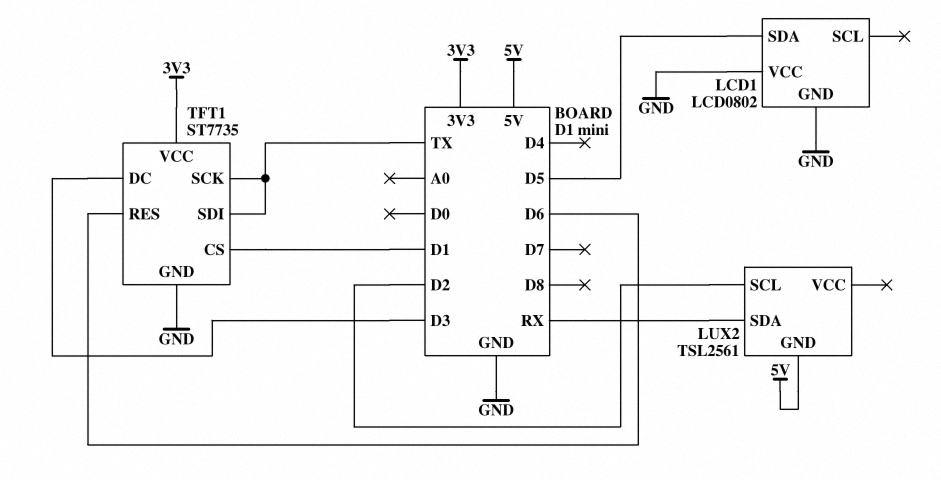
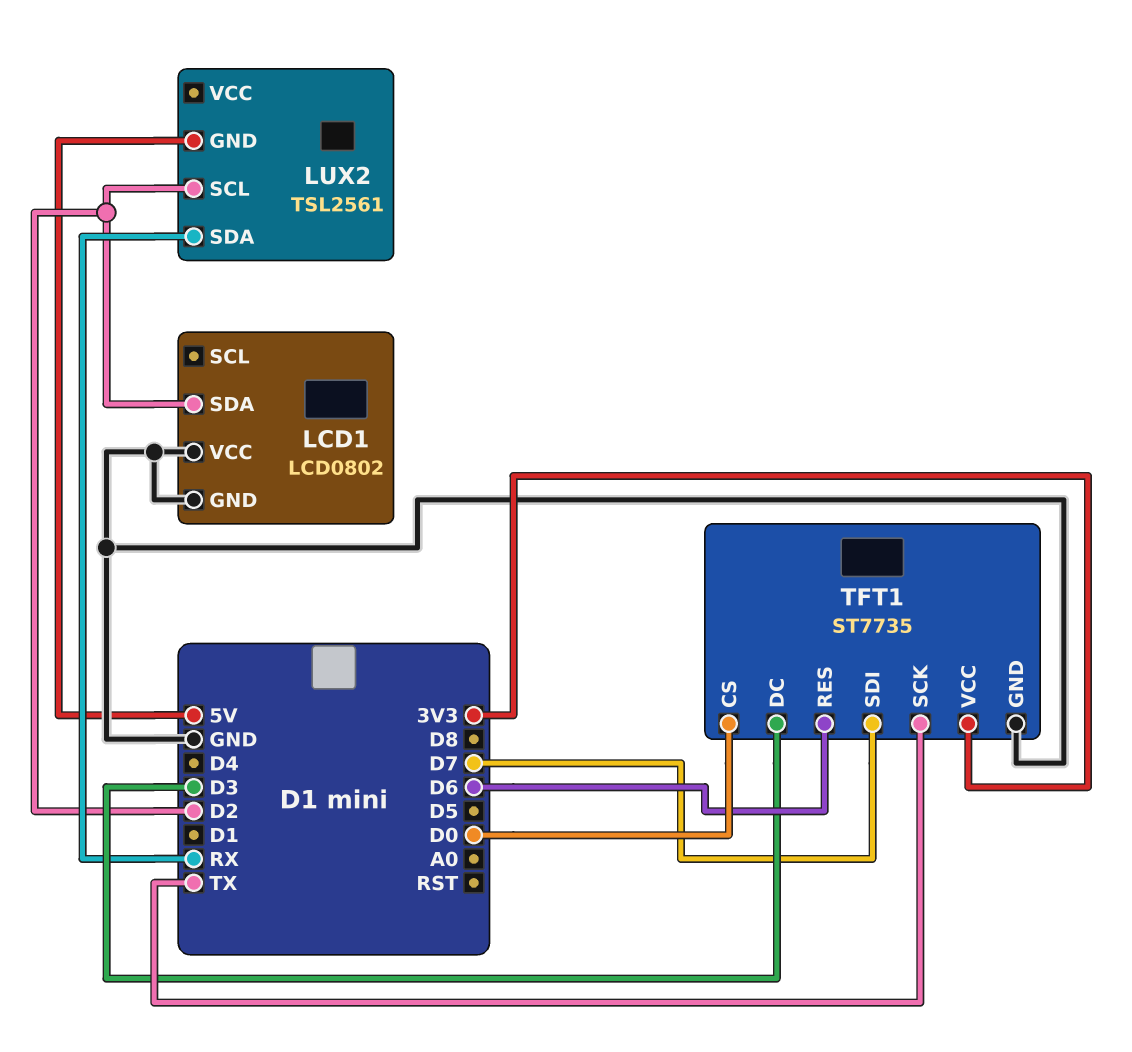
LCD1 pin SDA: D5 -> D2
TFT1 pin CS: D1 -> D0
TFT1 pin SDI: TX -> D7

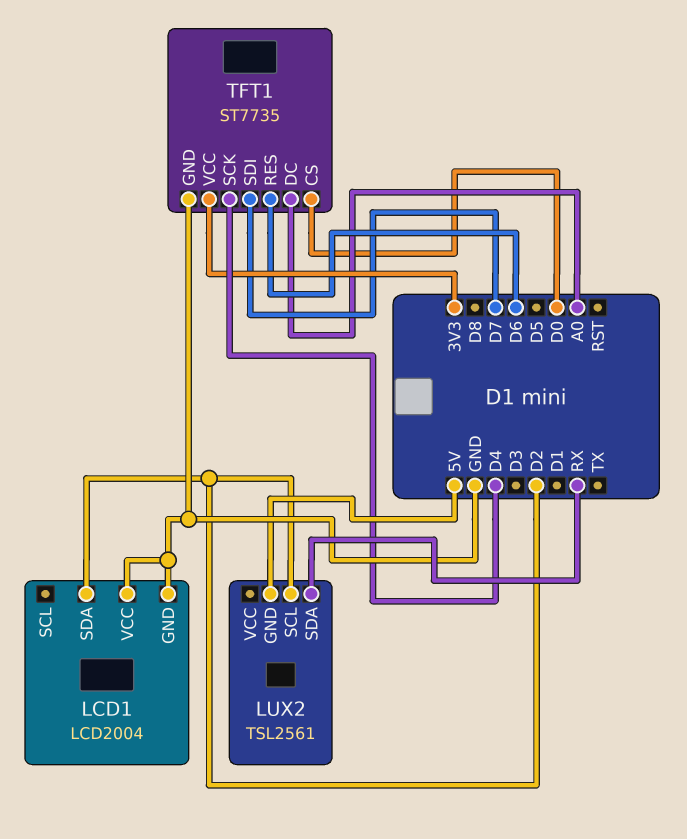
LCD1: LCD0802 -> LCD2004
TFT1 pin DC: D3 -> A0
TFT1 pin SCK: TX -> D4

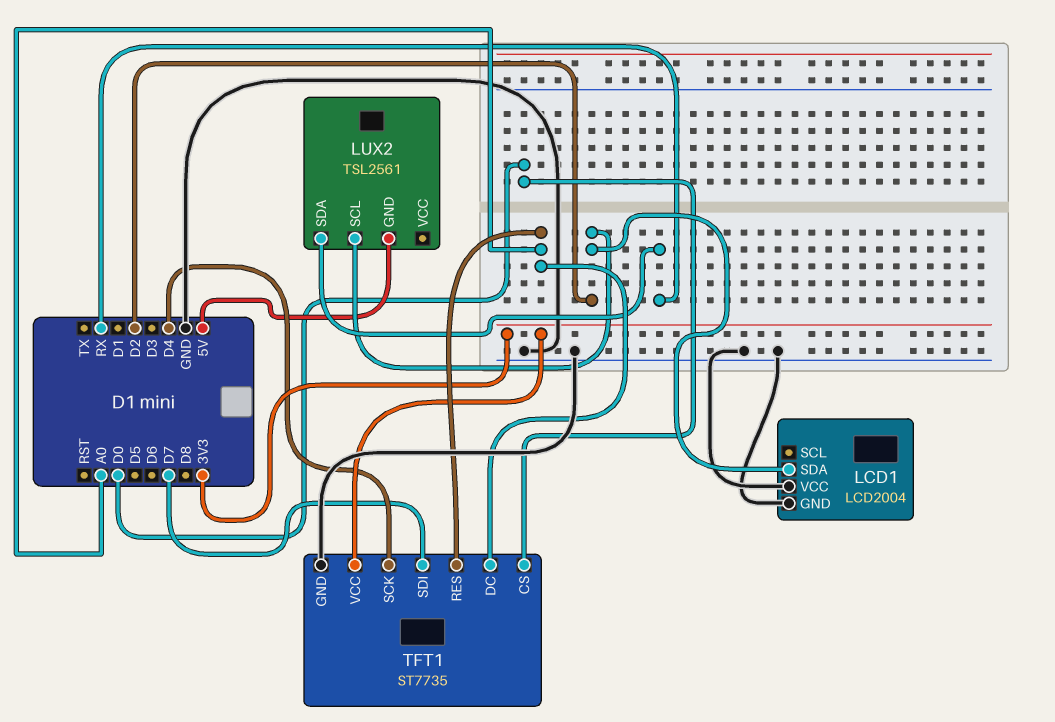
TFT1 pin RES: D6 -> A0

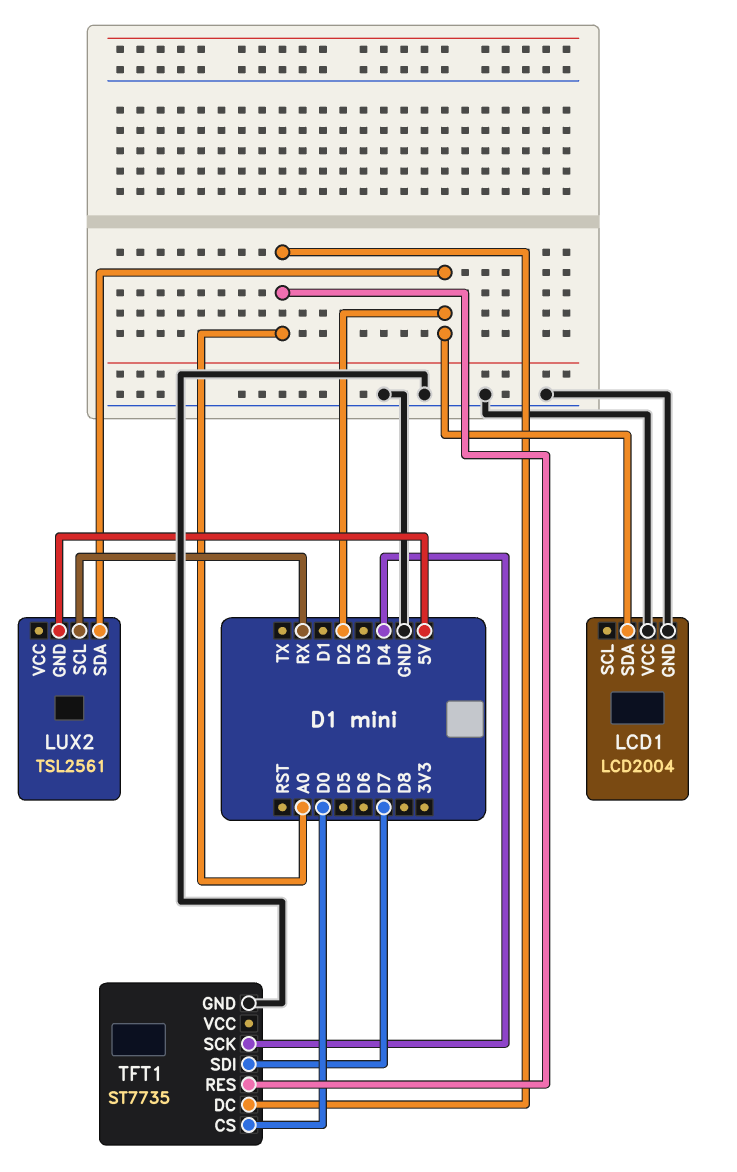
LUX2 pin SCL: D2 -> RX
LUX2 pin SDA: RX -> D2
TFT1 pin VCC: 3V3 -> none

